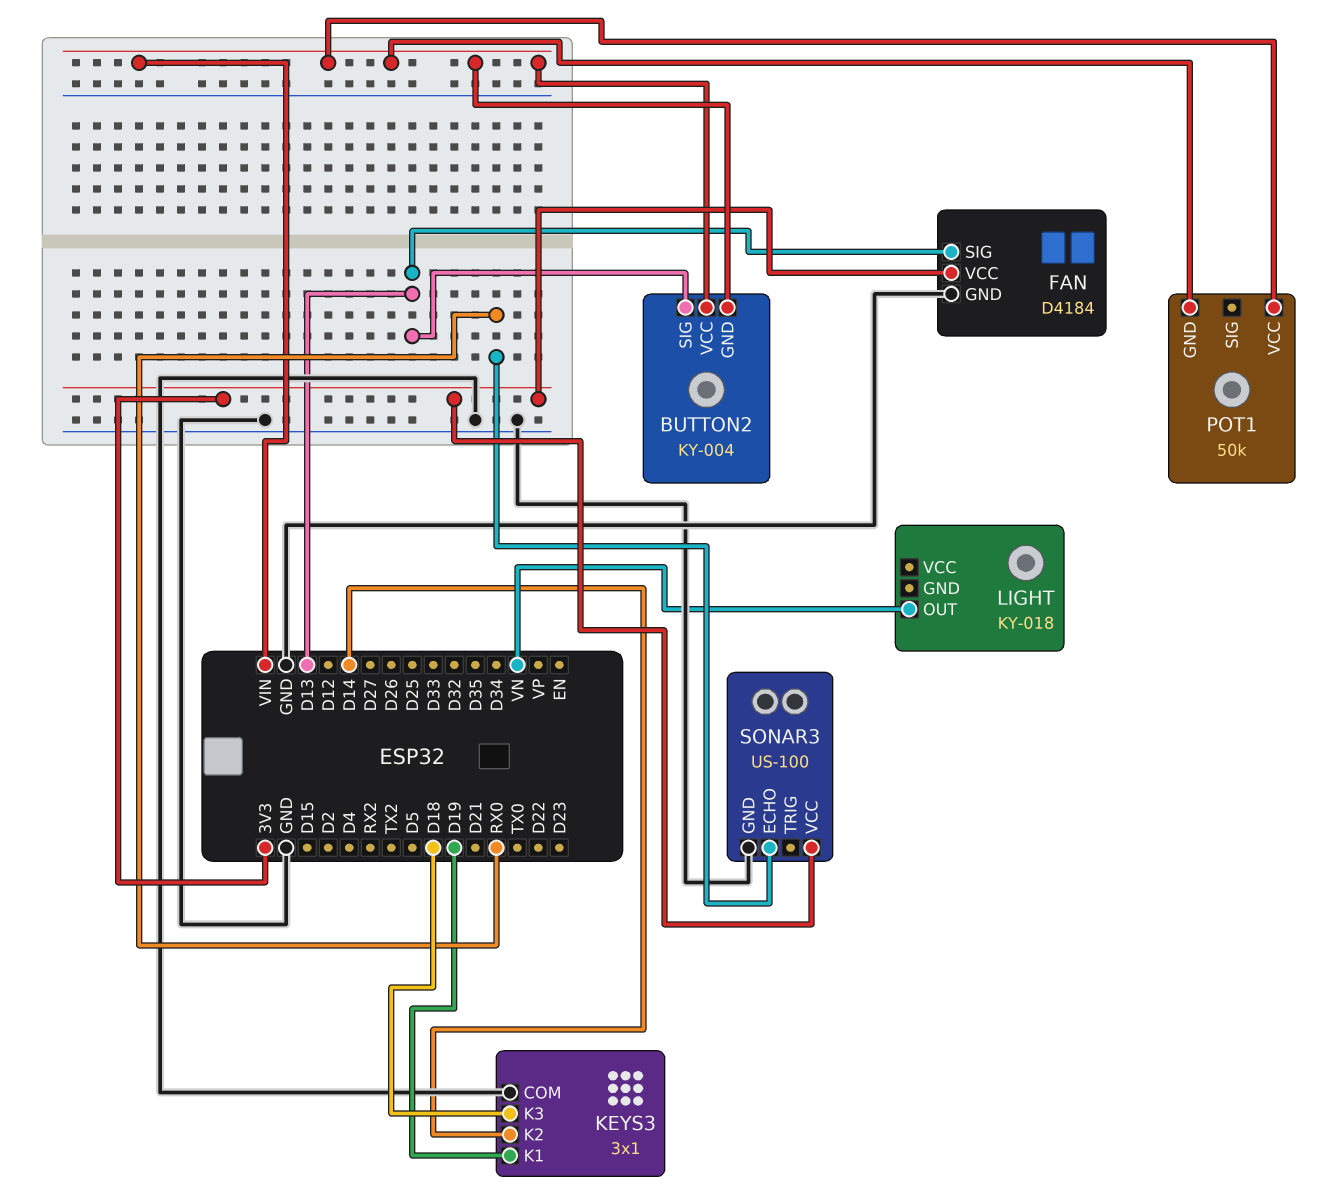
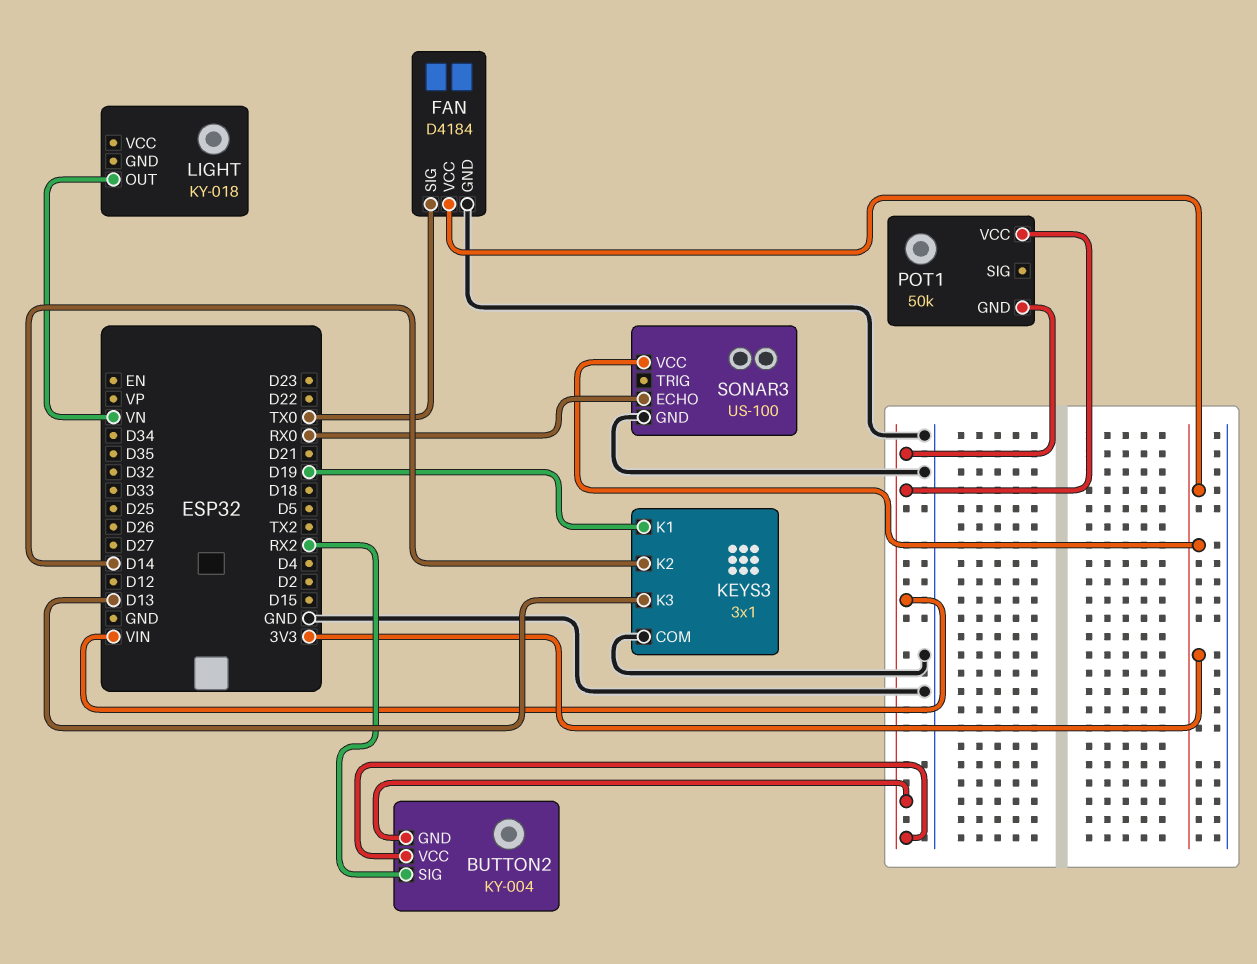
BUTTON2 pin SIG: D13 -> RX2
FAN pin SIG: D13 -> TX0
KEYS3 pin K3: D18 -> D13

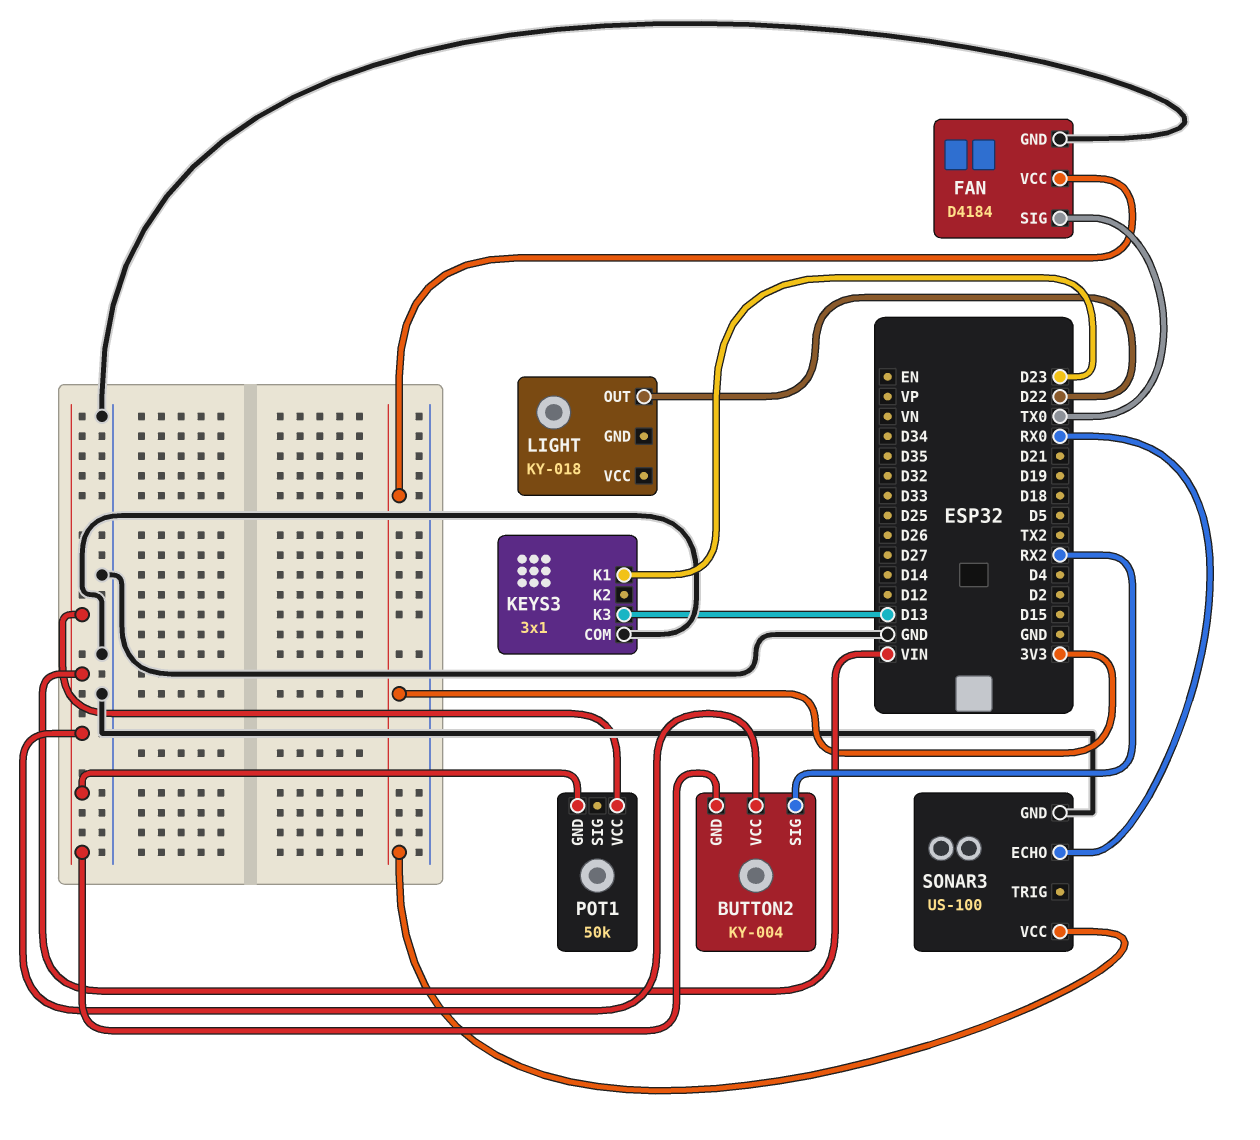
KEYS3 pin K1: D19 -> D23
KEYS3 pin K2: D14 -> none
LIGHT pin OUT: VN -> D22

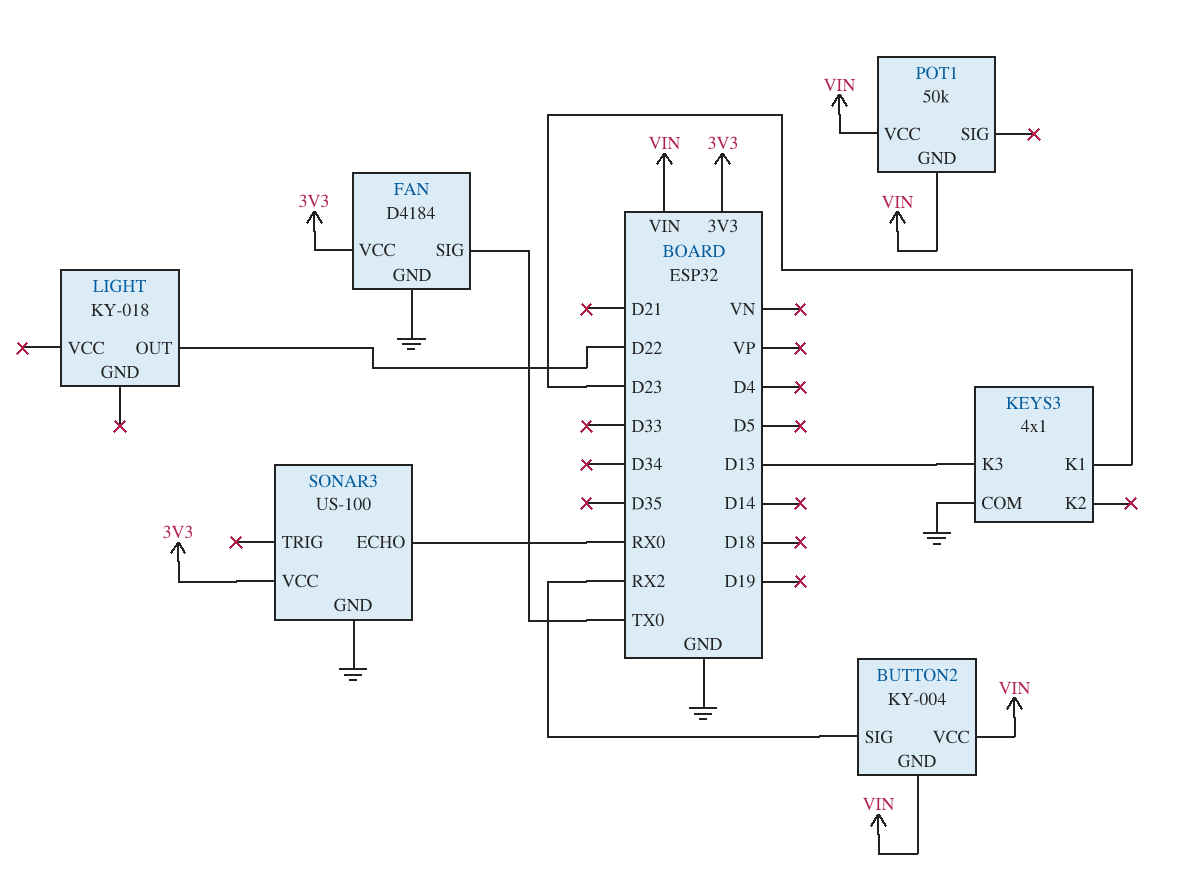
KEYS3: 3x1 -> 4x1

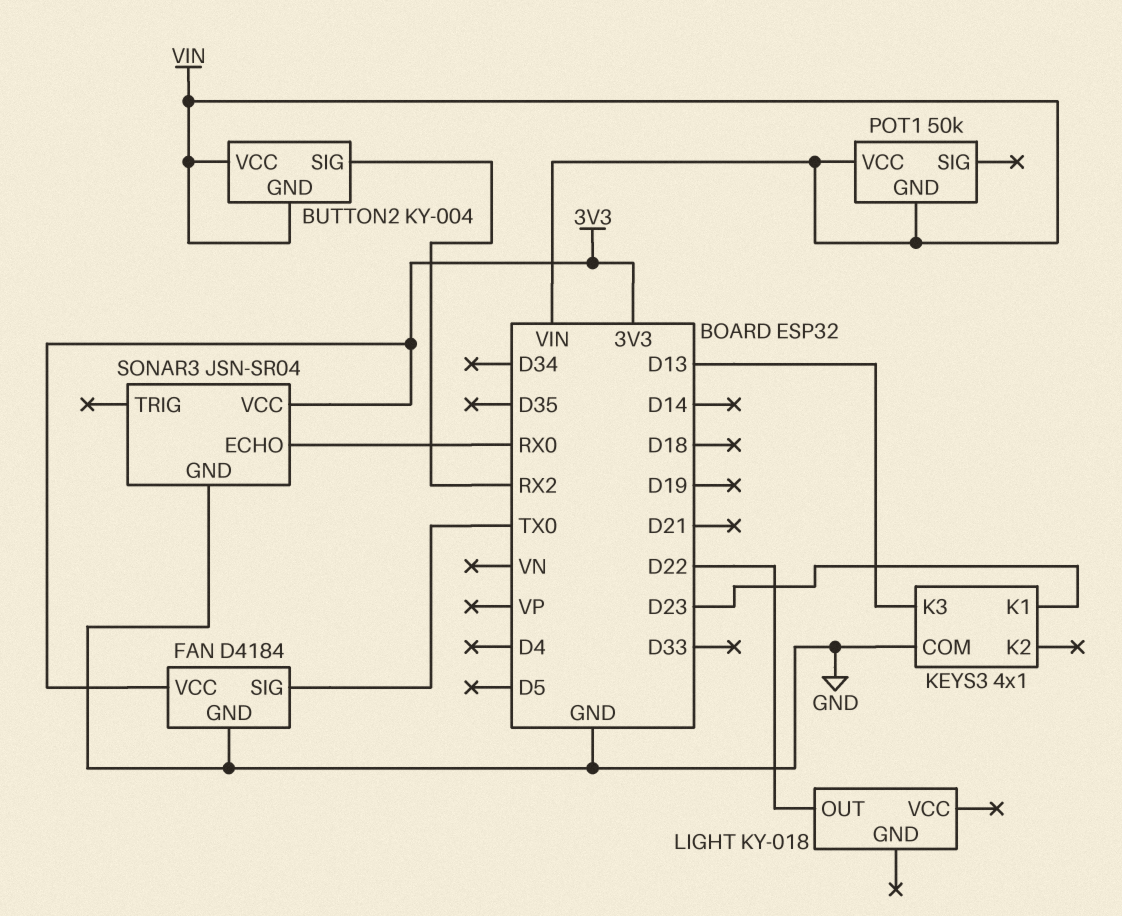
SONAR3: US-100 -> JSN-SR04

